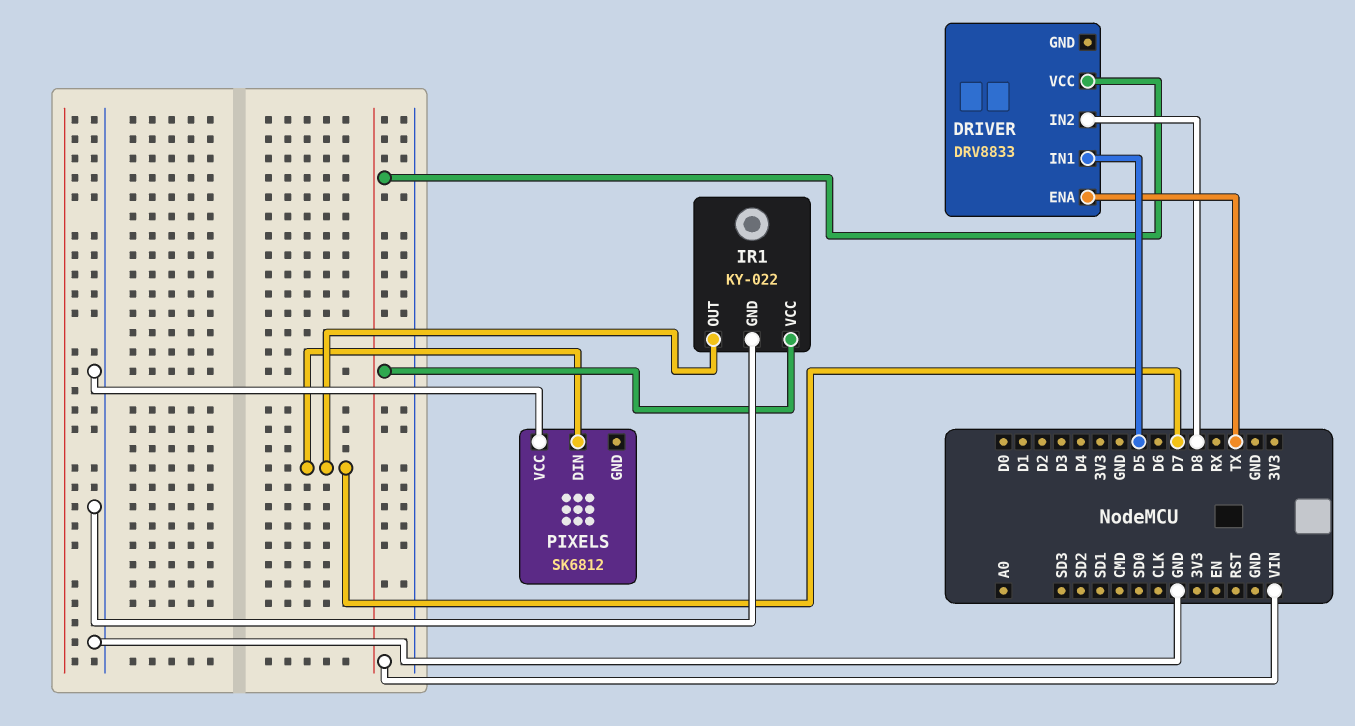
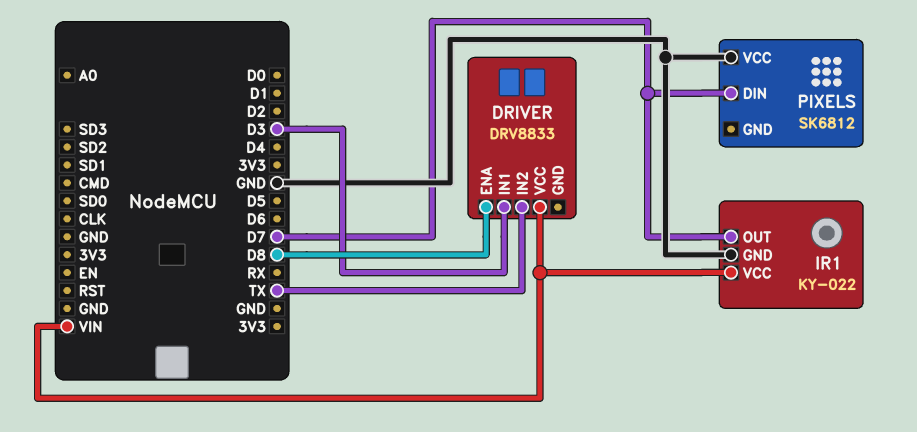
DRIVER pin ENA: TX -> D8
DRIVER pin IN1: D5 -> D3
DRIVER pin IN2: D8 -> TX

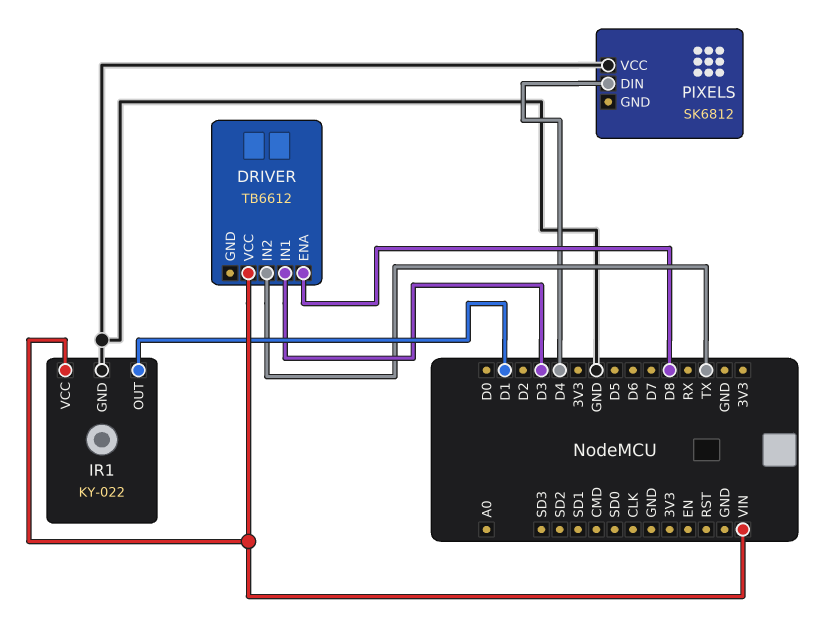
DRIVER: DRV8833 -> TB6612
IR1 pin OUT: D7 -> D1
PIXELS pin DIN: D7 -> D4

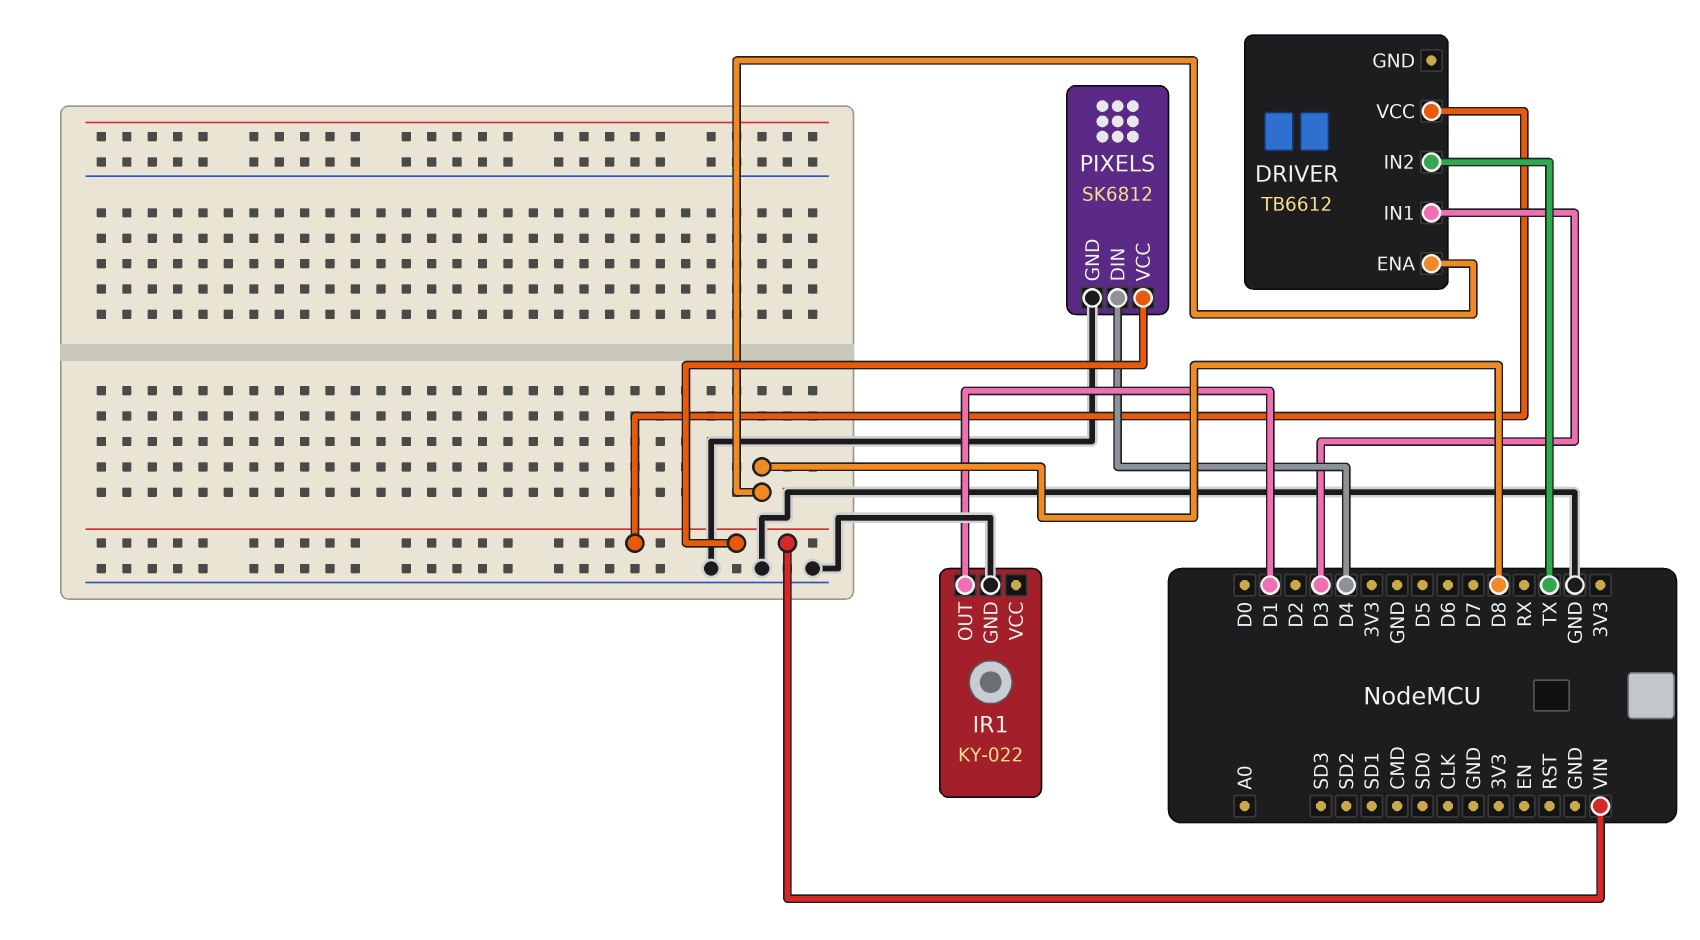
IR1 pin VCC: VIN -> none
PIXELS pin GND: none -> GND
PIXELS pin VCC: GND -> VIN

